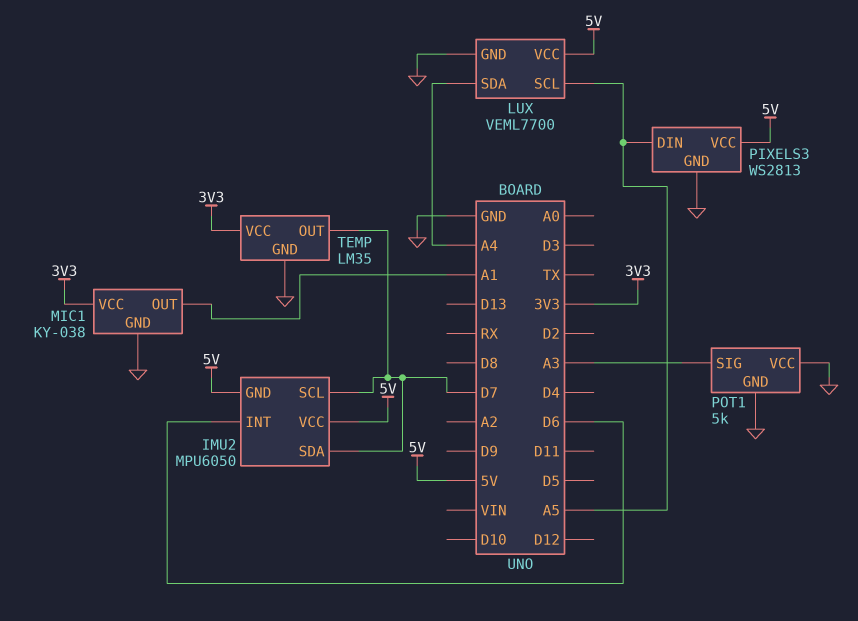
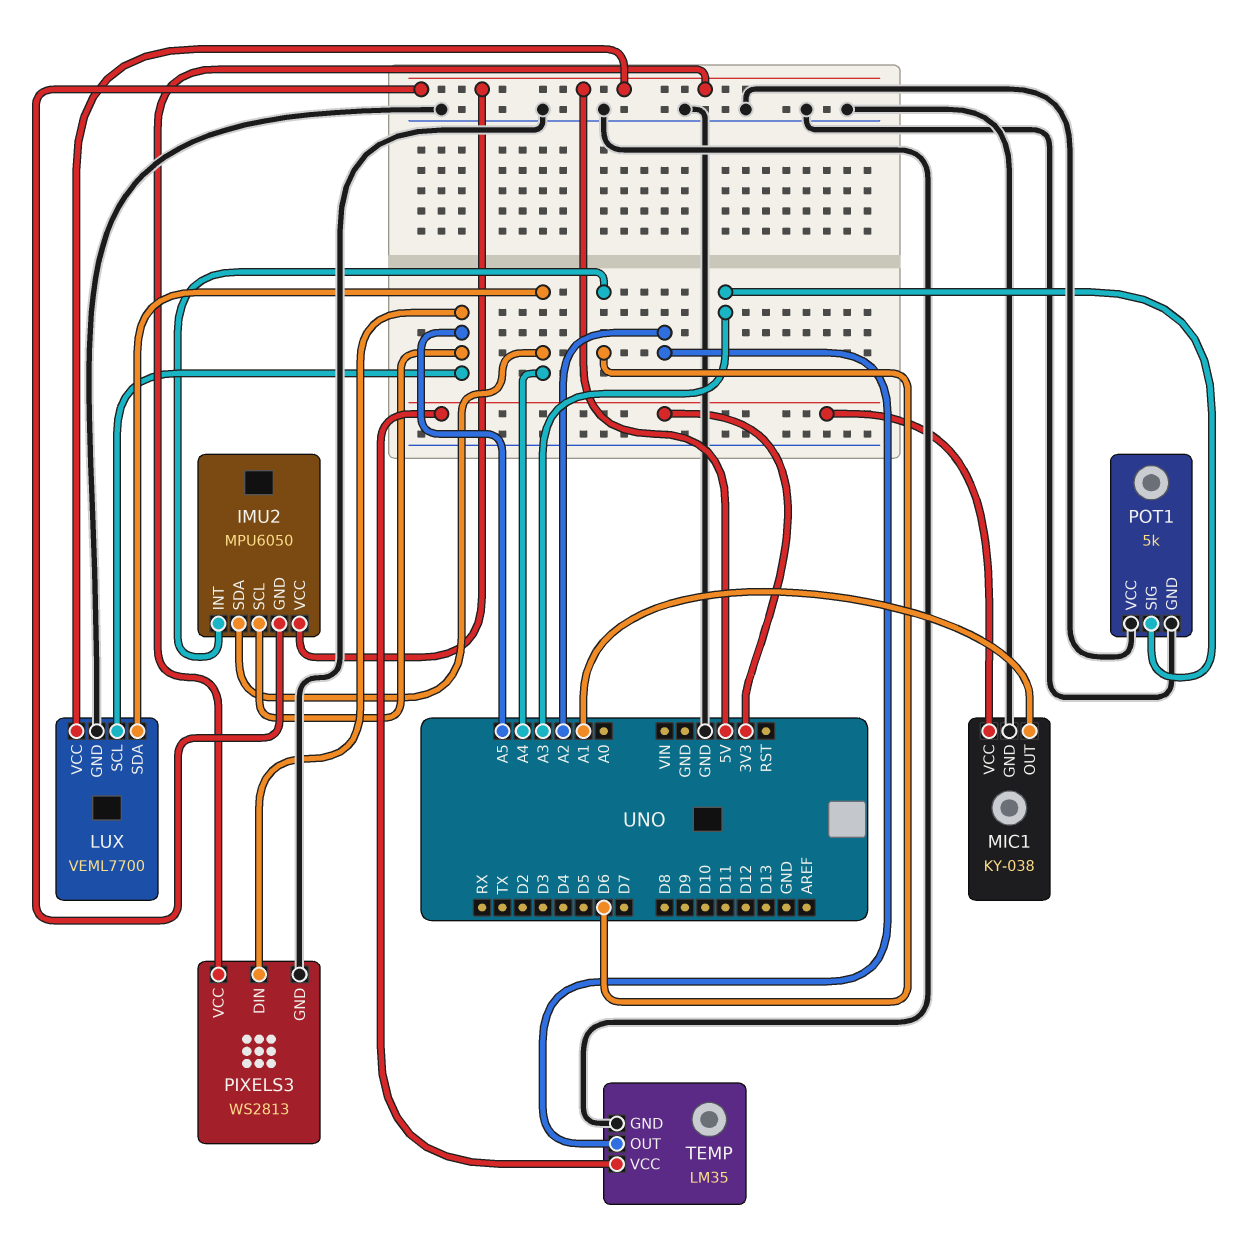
IMU2 pin SCL: D7 -> A5
IMU2 pin SDA: D7 -> A4
TEMP pin OUT: D7 -> A2

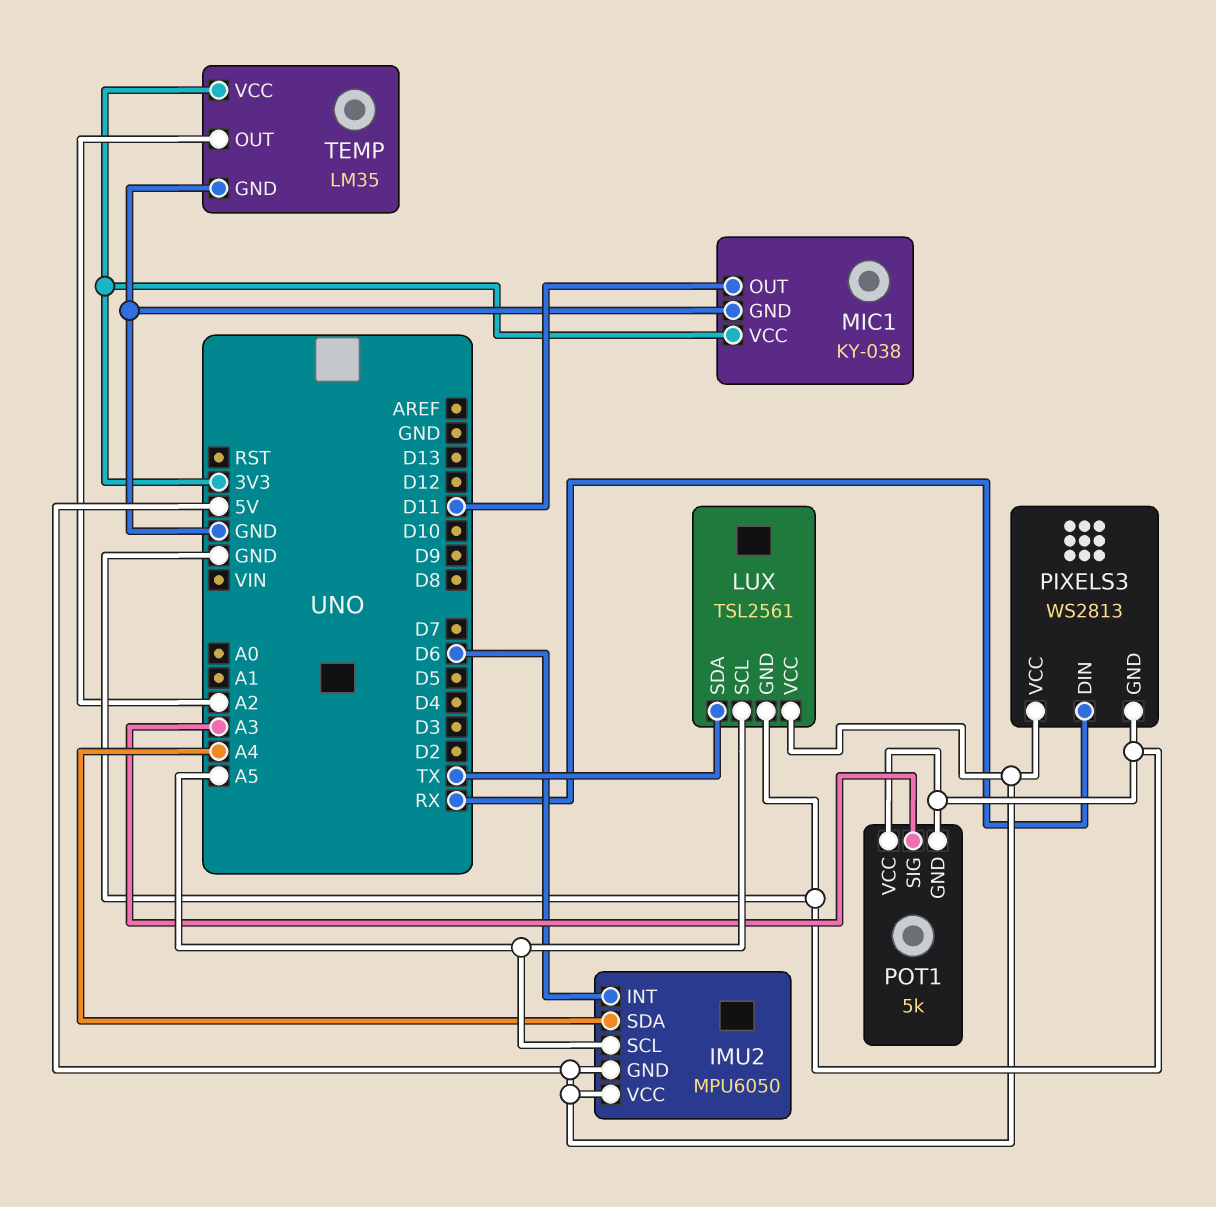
LUX: VEML7700 -> TSL2561
LUX pin SDA: A4 -> TX
MIC1 pin OUT: A1 -> D11
PIXELS3 pin DIN: A5 -> RX

